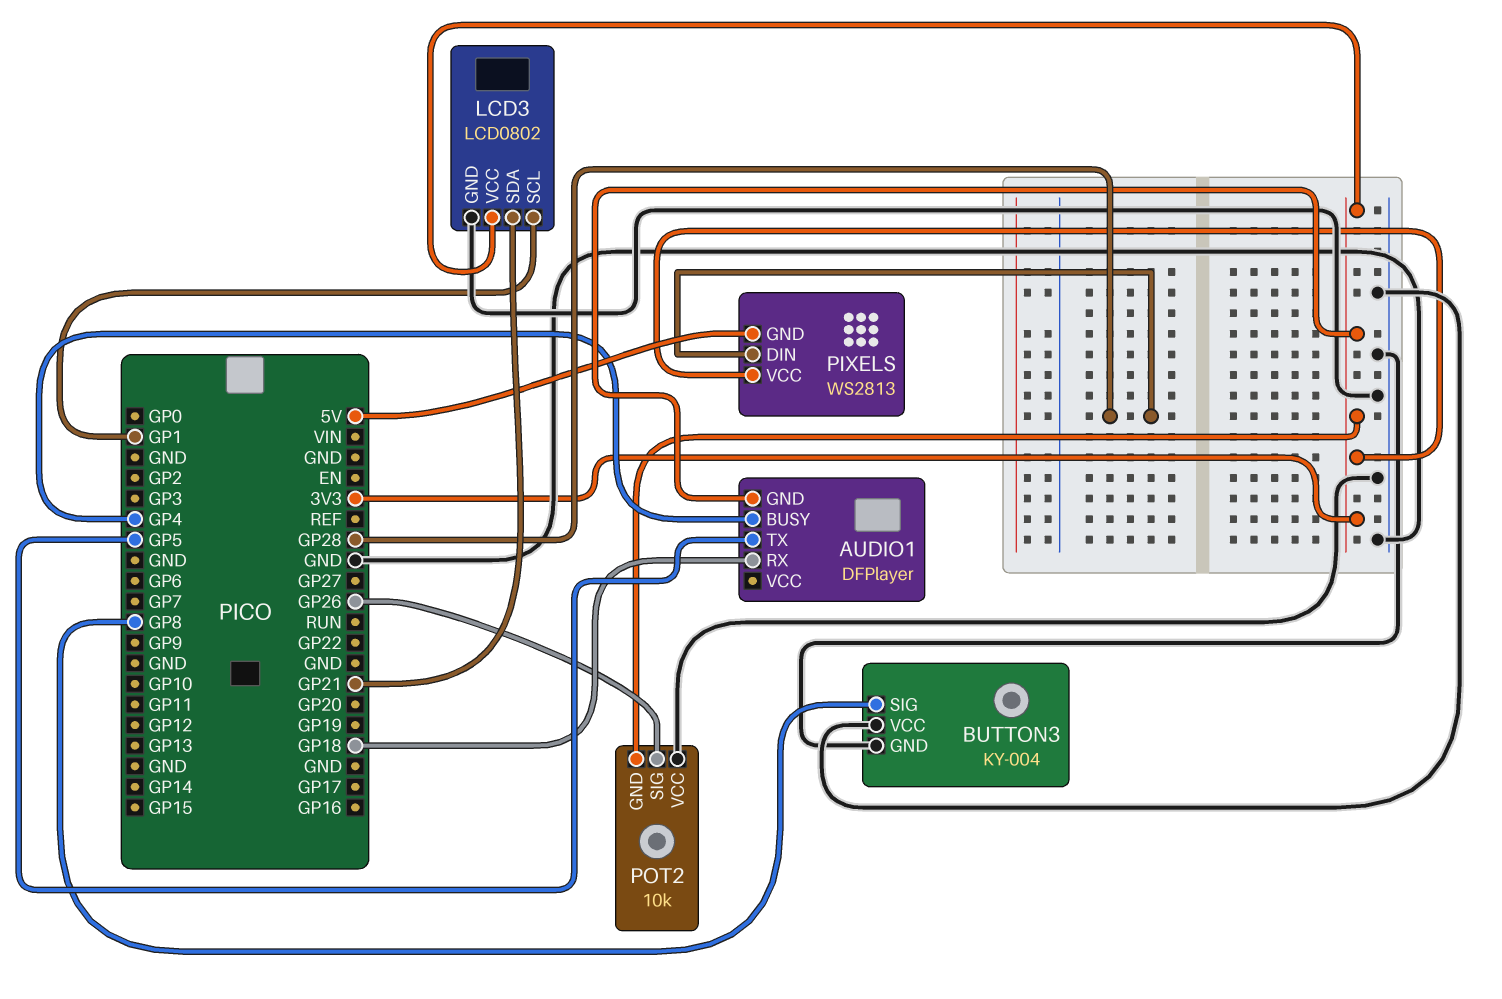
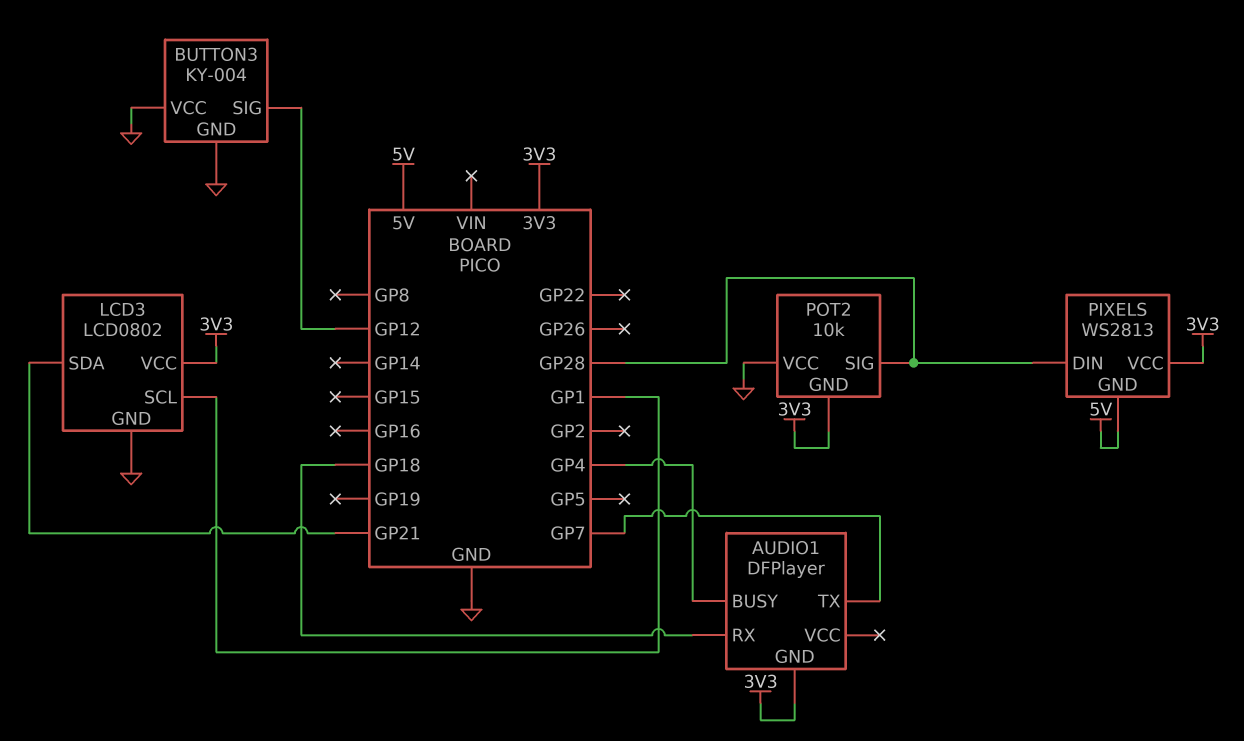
AUDIO1 pin TX: GP5 -> GP7
BUTTON3 pin SIG: GP8 -> GP12
POT2 pin SIG: GP26 -> GP28

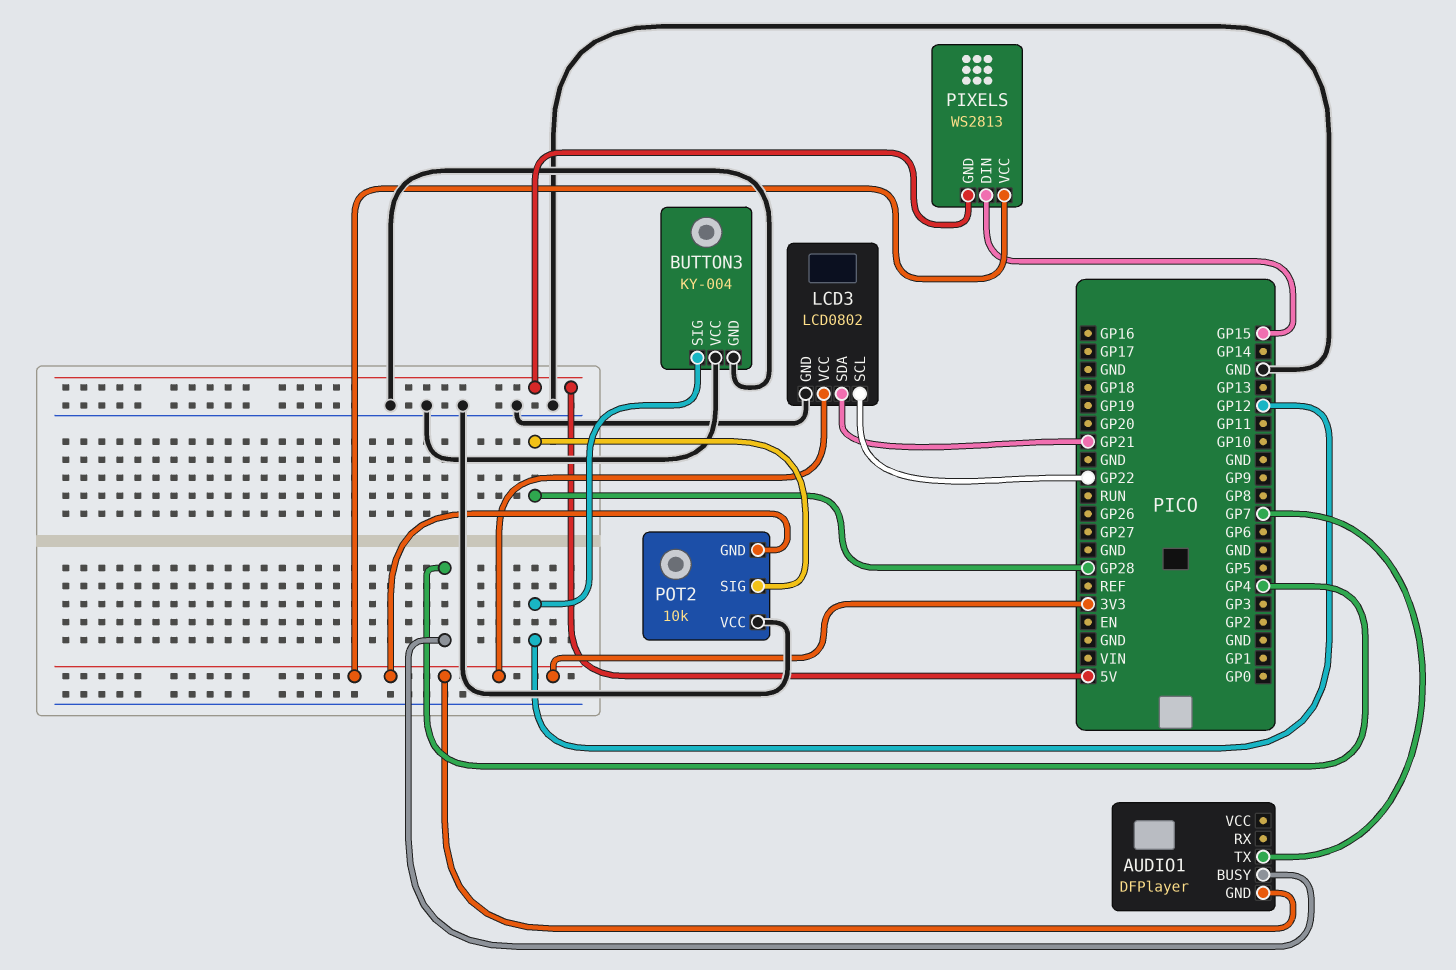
AUDIO1 pin RX: GP18 -> none
LCD3 pin SCL: GP1 -> GP22
PIXELS pin DIN: GP28 -> GP15

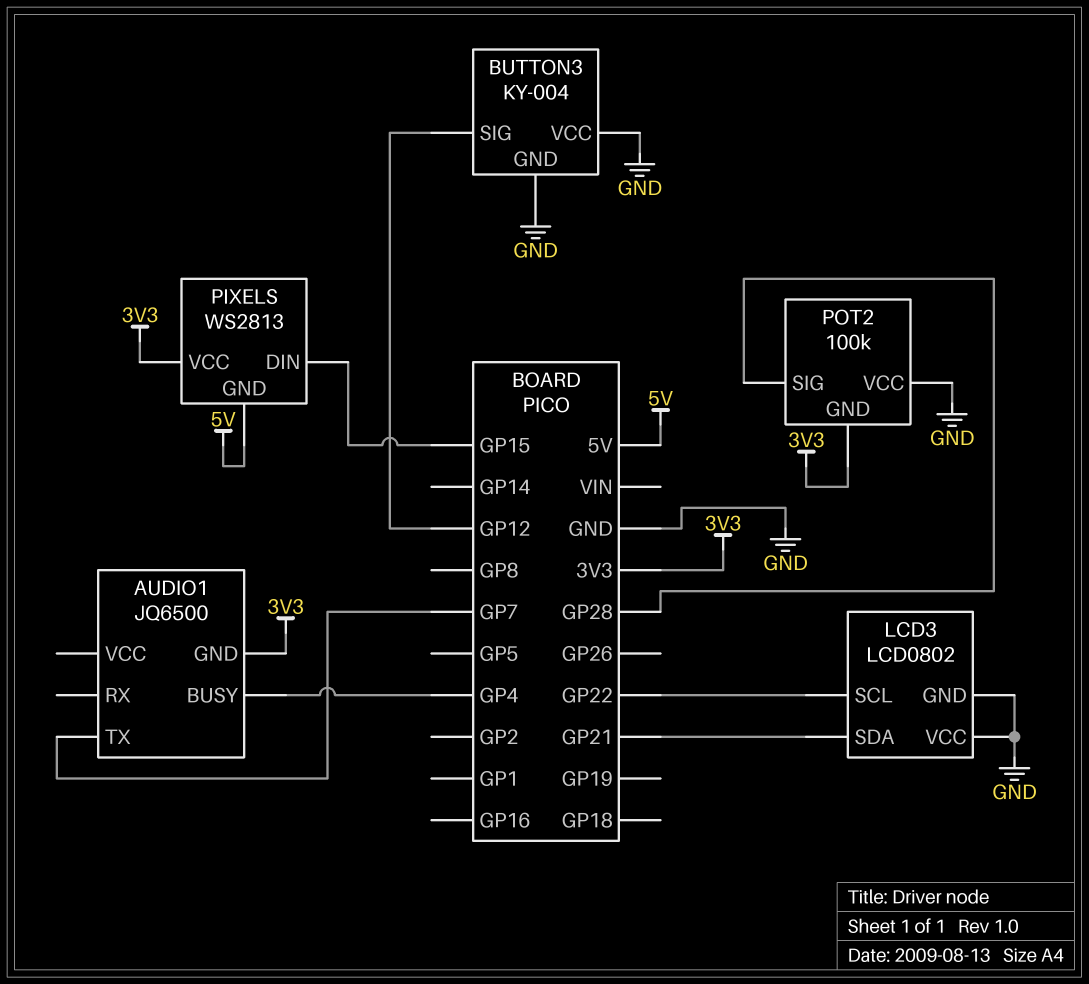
AUDIO1: DFPlayer -> JQ6500
LCD3 pin VCC: 3V3 -> GND
POT2: 10k -> 100k

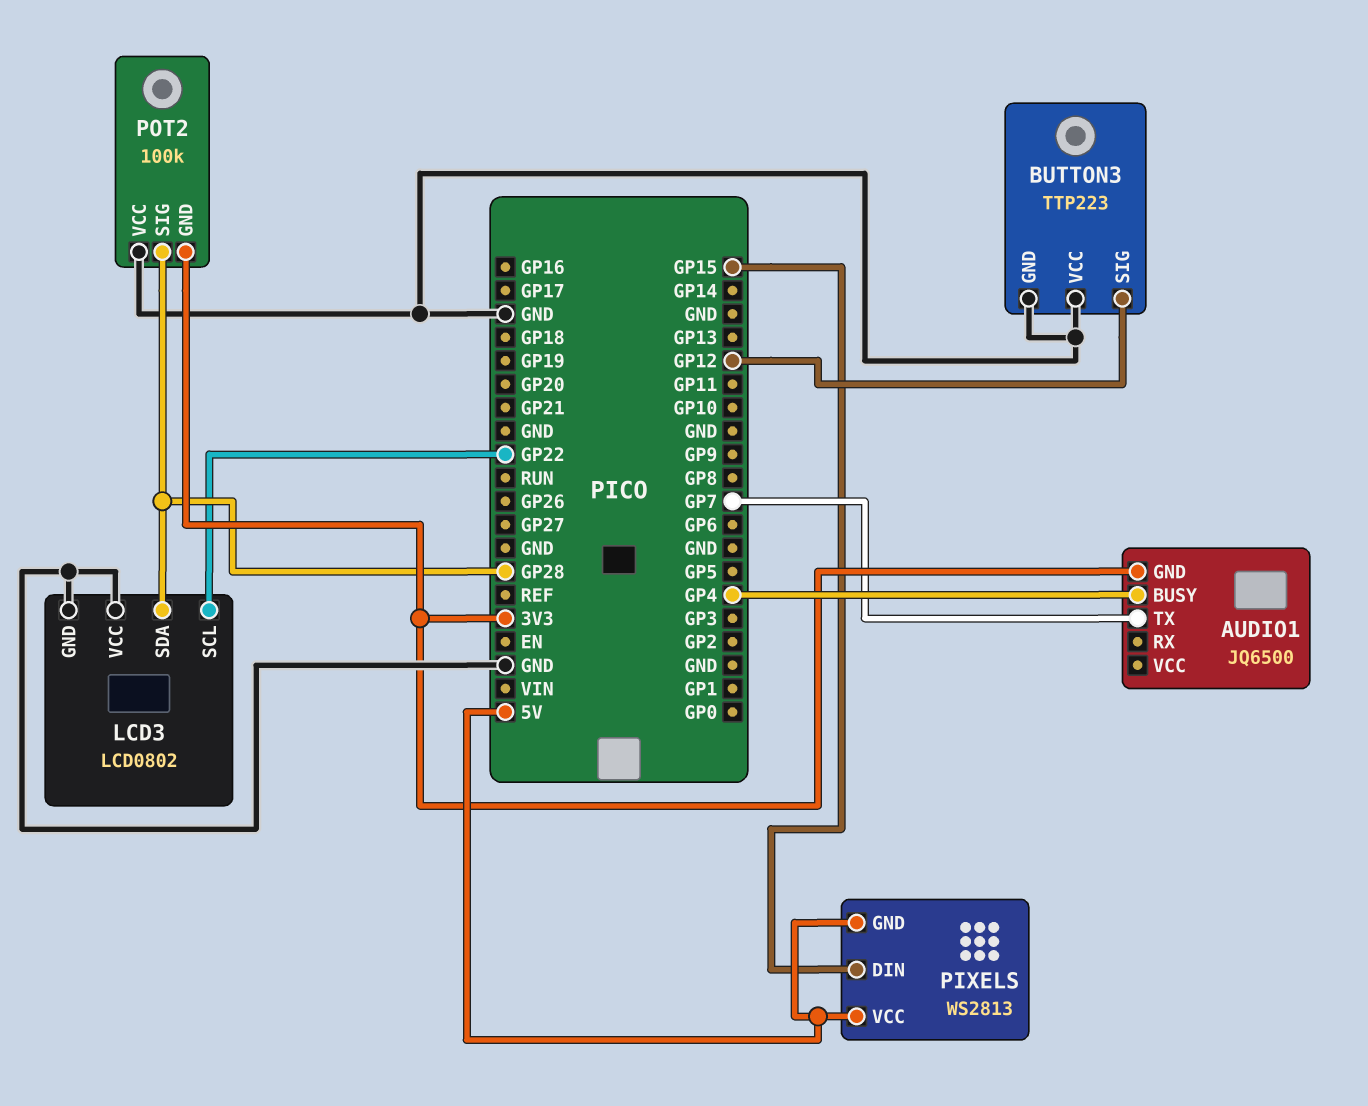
BUTTON3: KY-004 -> TTP223
LCD3 pin SDA: GP21 -> GP28
PIXELS pin VCC: 3V3 -> 5V

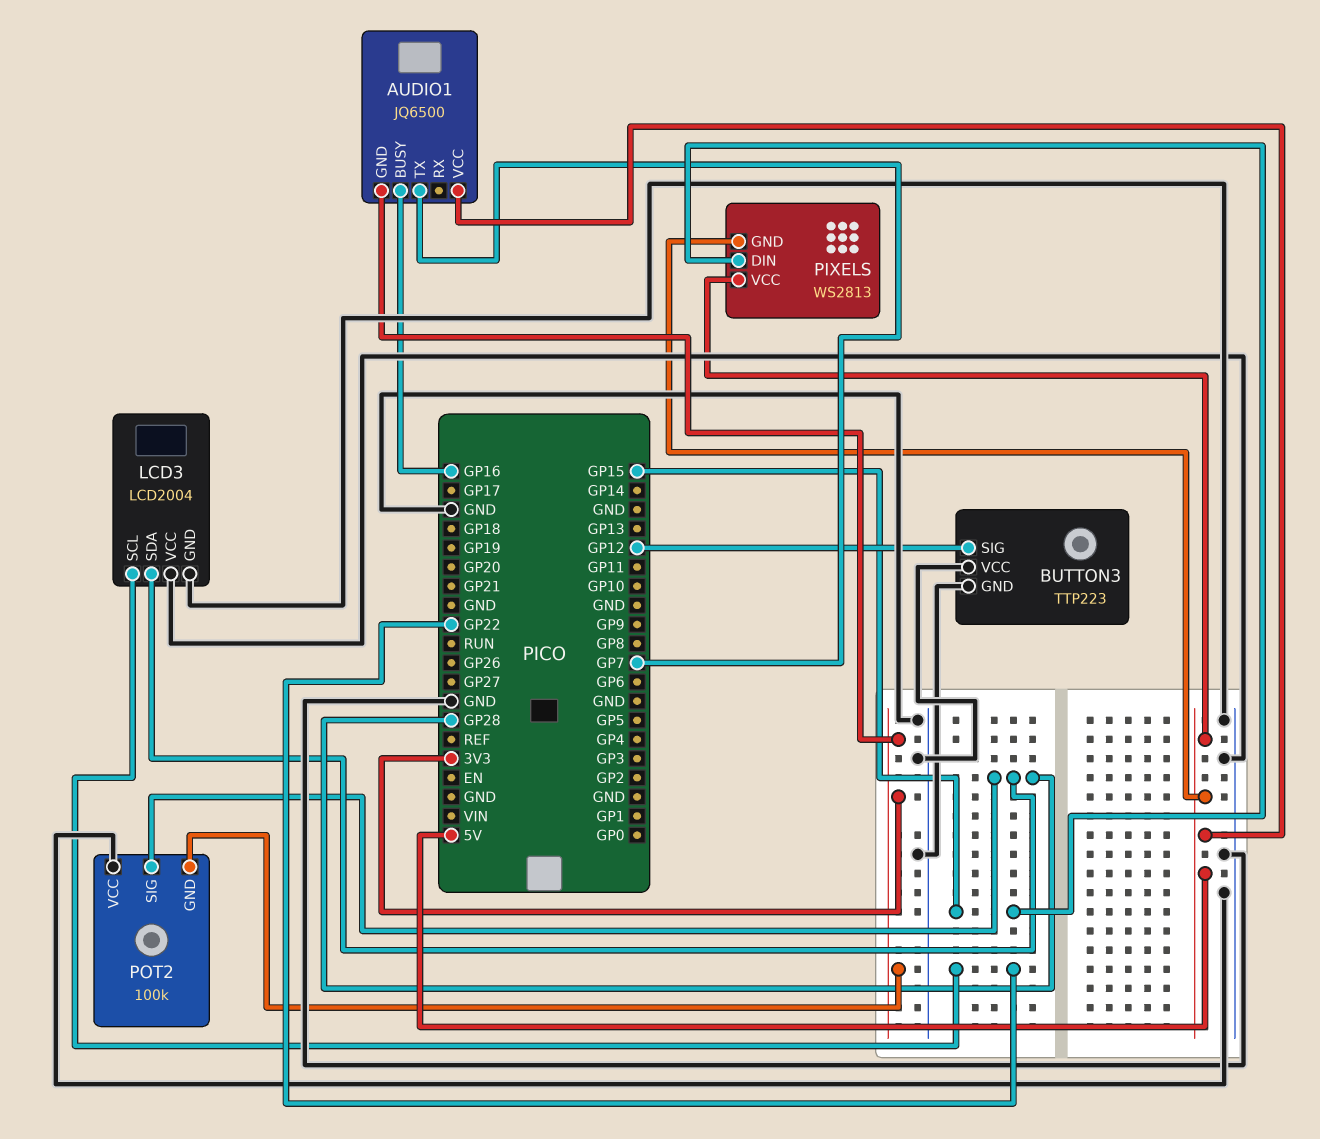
AUDIO1 pin BUSY: GP4 -> GP16
AUDIO1 pin VCC: none -> 5V
LCD3: LCD0802 -> LCD2004

